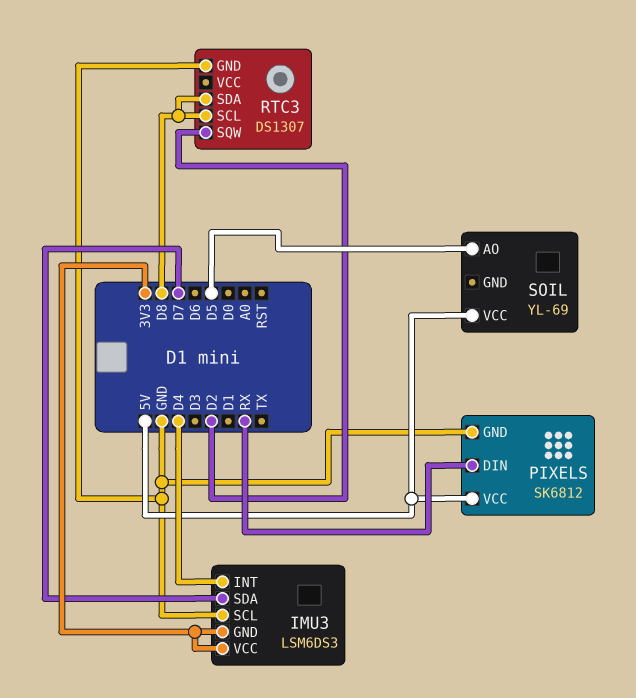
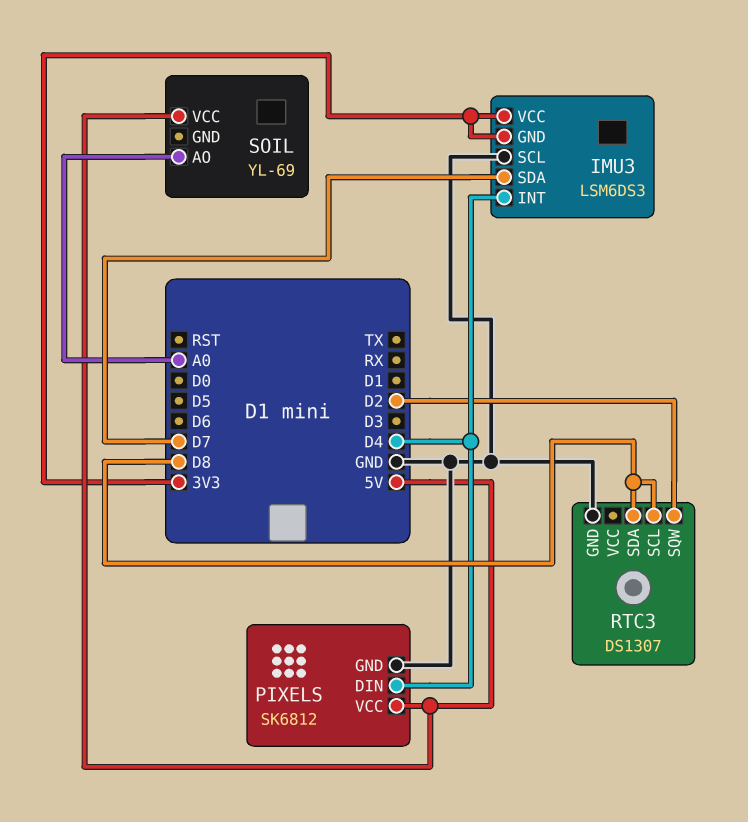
PIXELS pin DIN: RX -> D4
SOIL pin AO: D5 -> A0

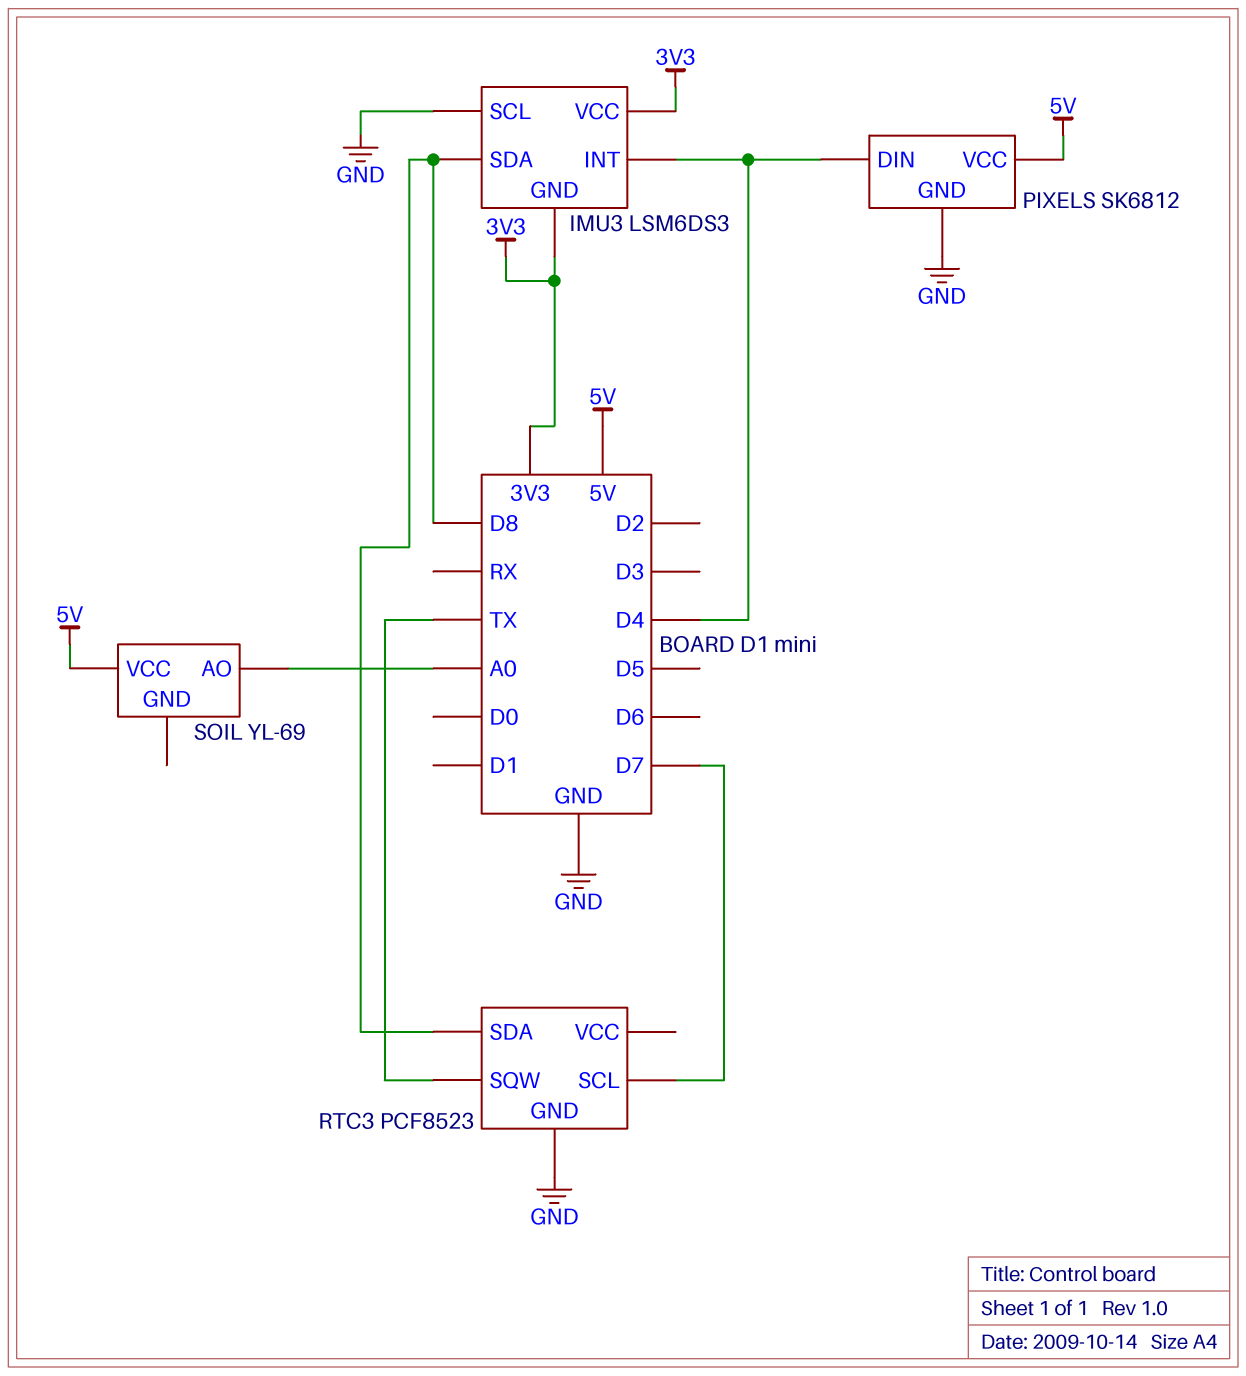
IMU3 pin SDA: D7 -> D8
RTC3: DS1307 -> PCF8523
RTC3 pin SCL: D8 -> D7
RTC3 pin SQW: D2 -> TX

